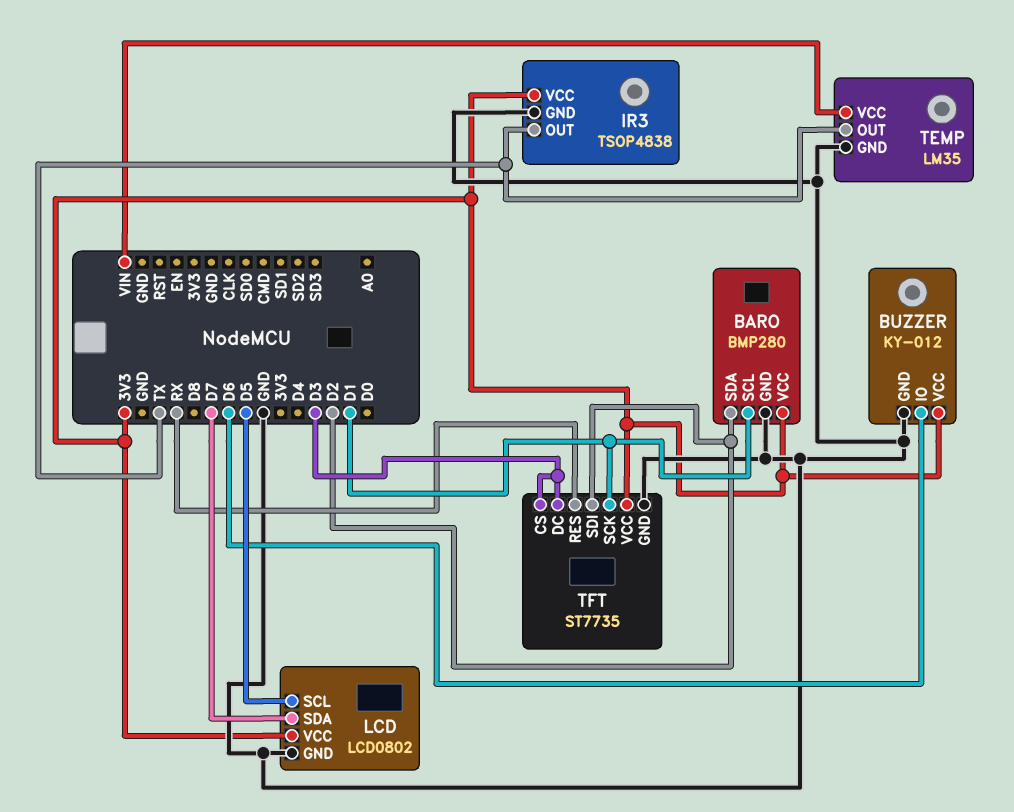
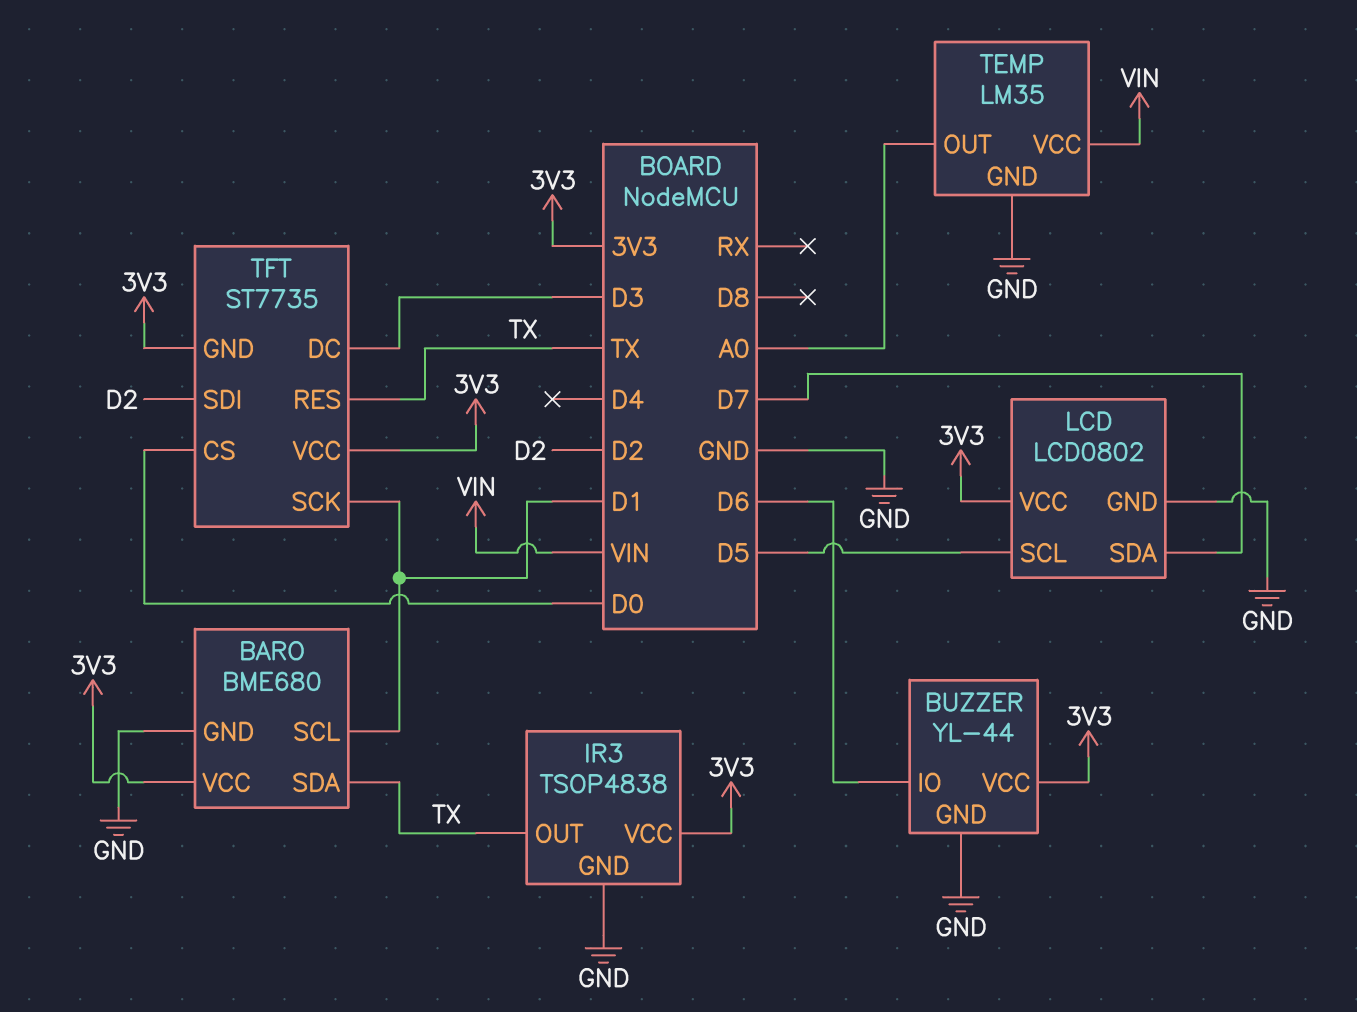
BARO: BMP280 -> BME680
BARO pin SDA: D2 -> TX
BUZZER: KY-012 -> YL-44
TEMP pin OUT: TX -> A0
TFT pin CS: D3 -> D0
TFT pin GND: GND -> 3V3
TFT pin RES: RX -> TX

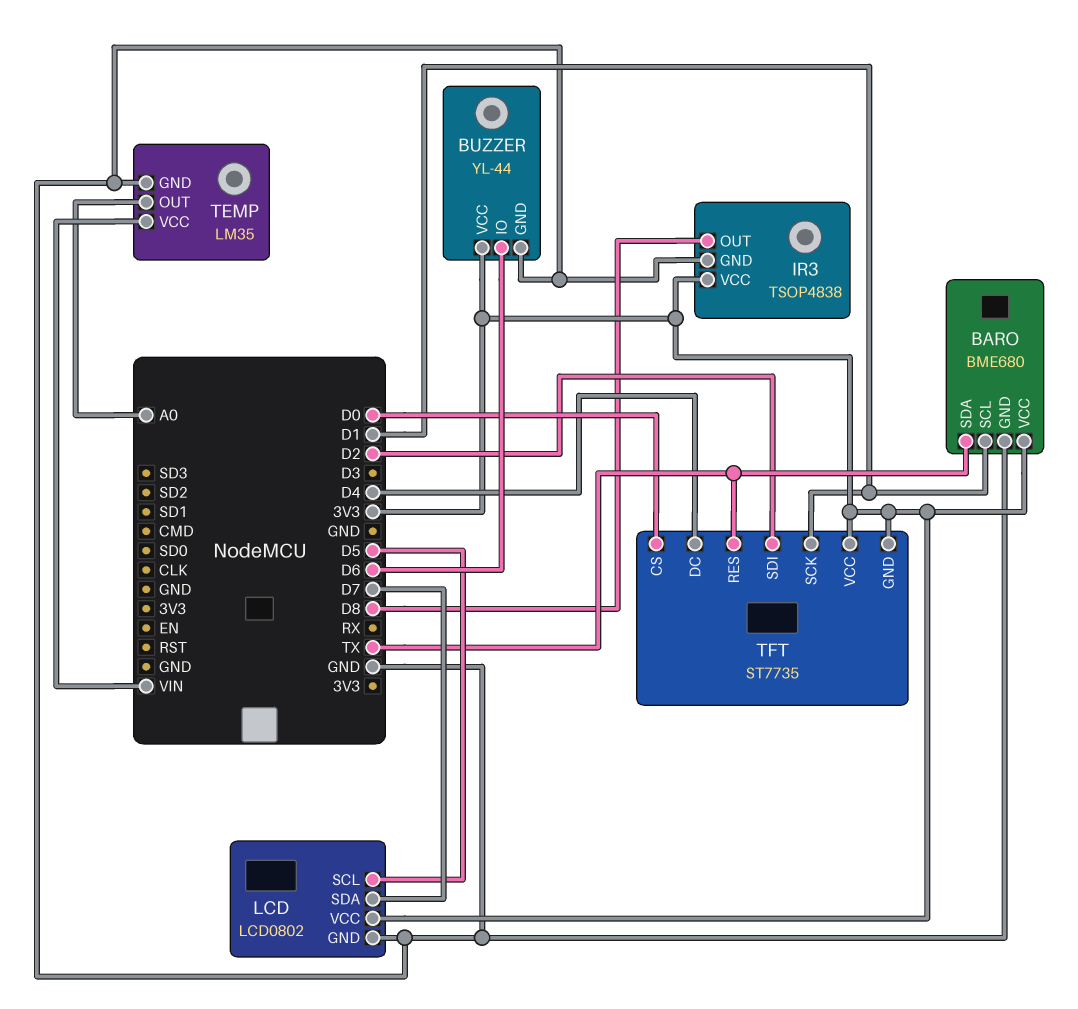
IR3 pin OUT: TX -> D8
TFT pin DC: D3 -> D4

